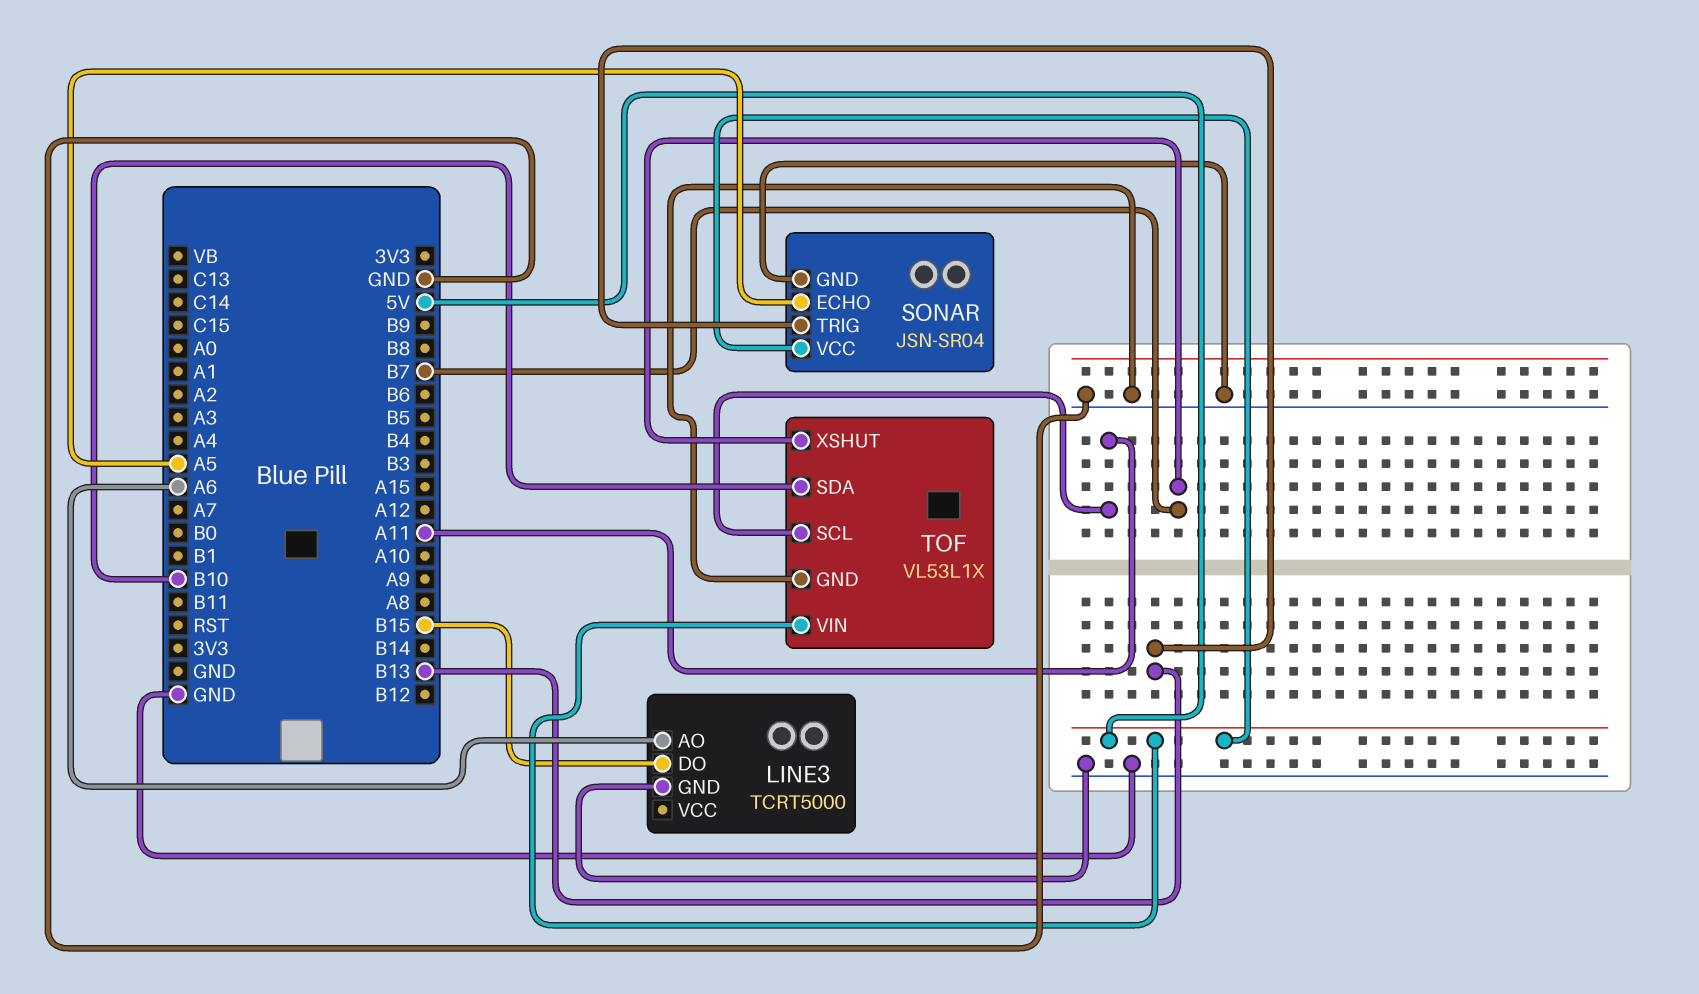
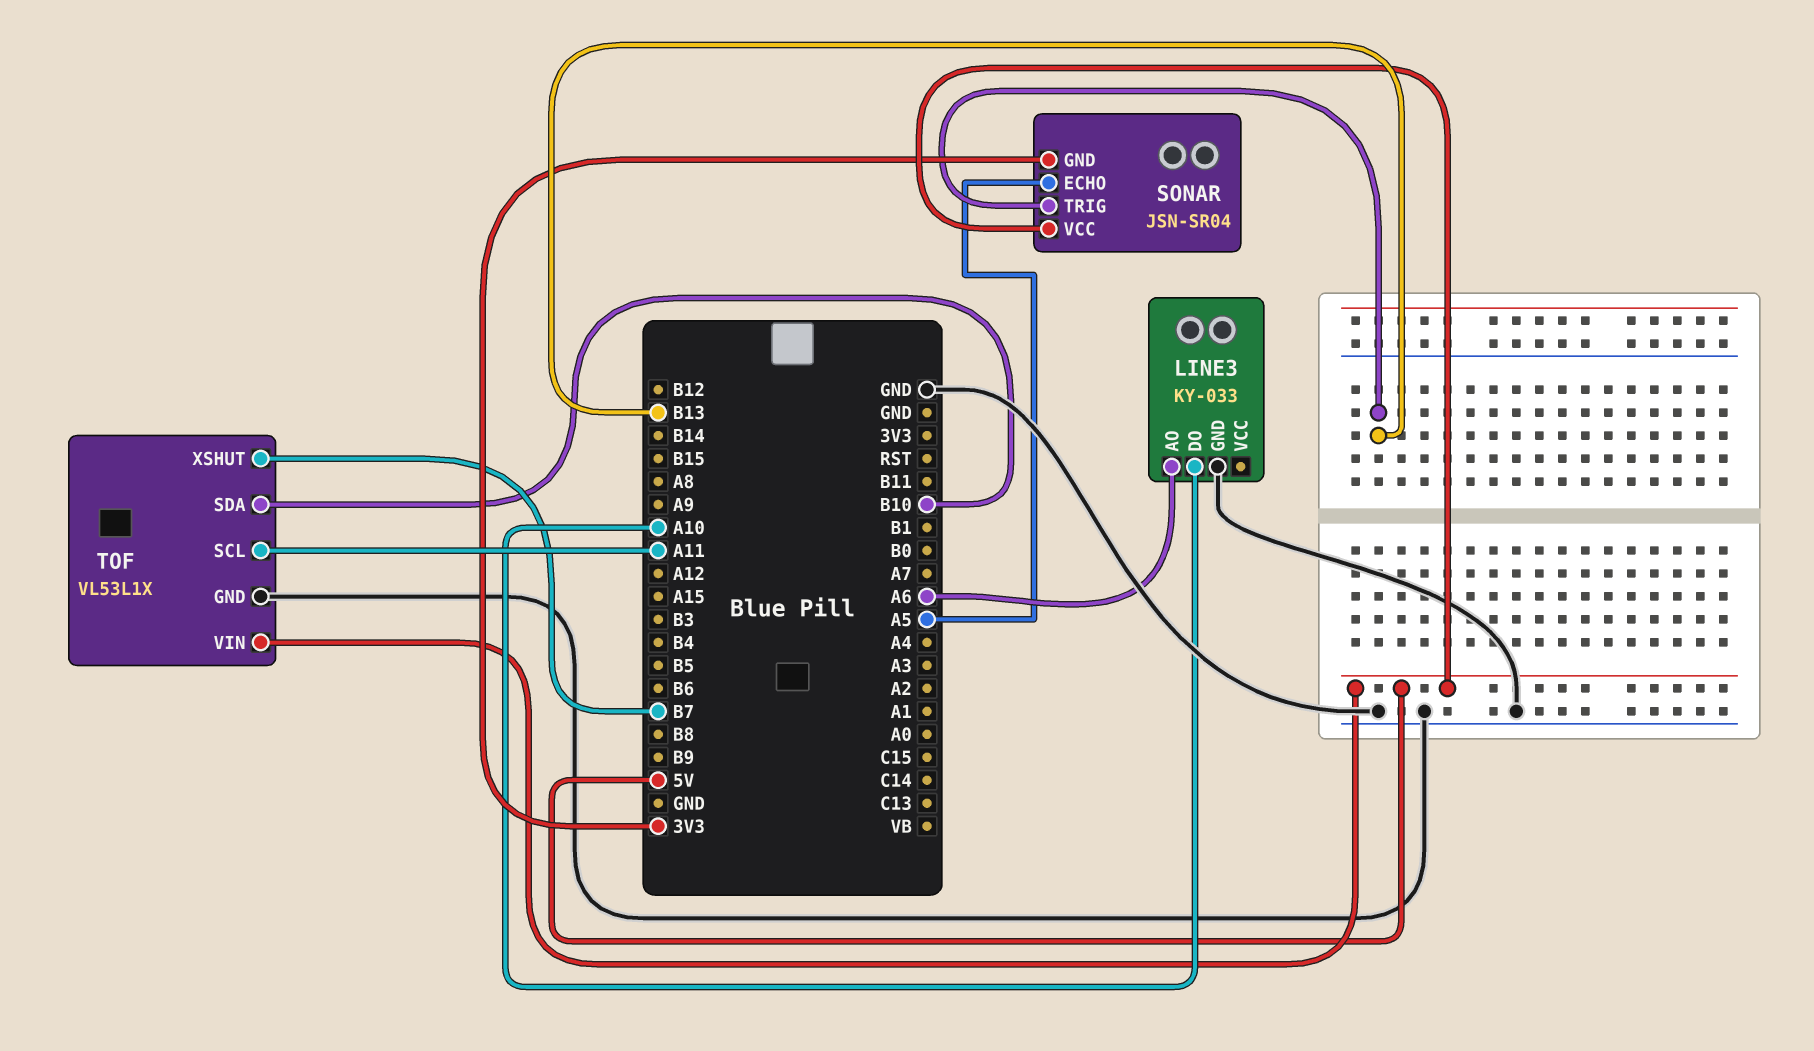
LINE3: TCRT5000 -> KY-033
LINE3 pin DO: B15 -> A10
SONAR pin GND: GND -> 3V3

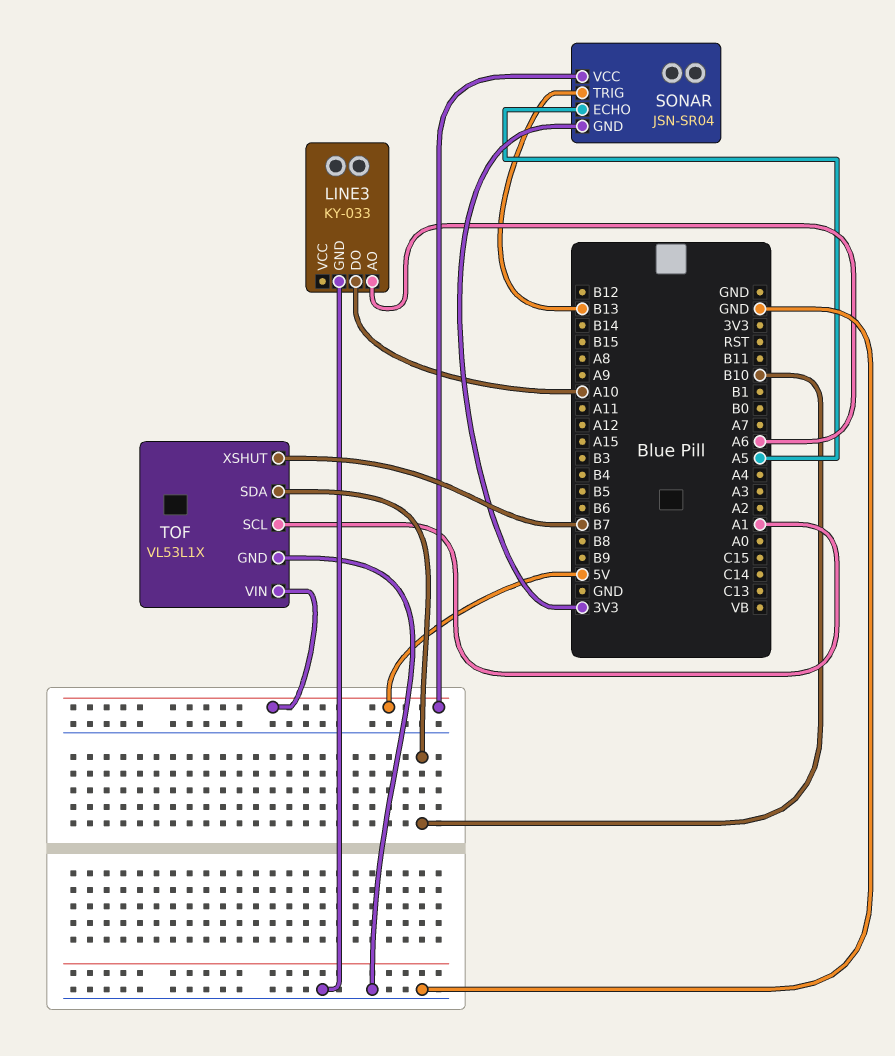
TOF pin SCL: A11 -> A1

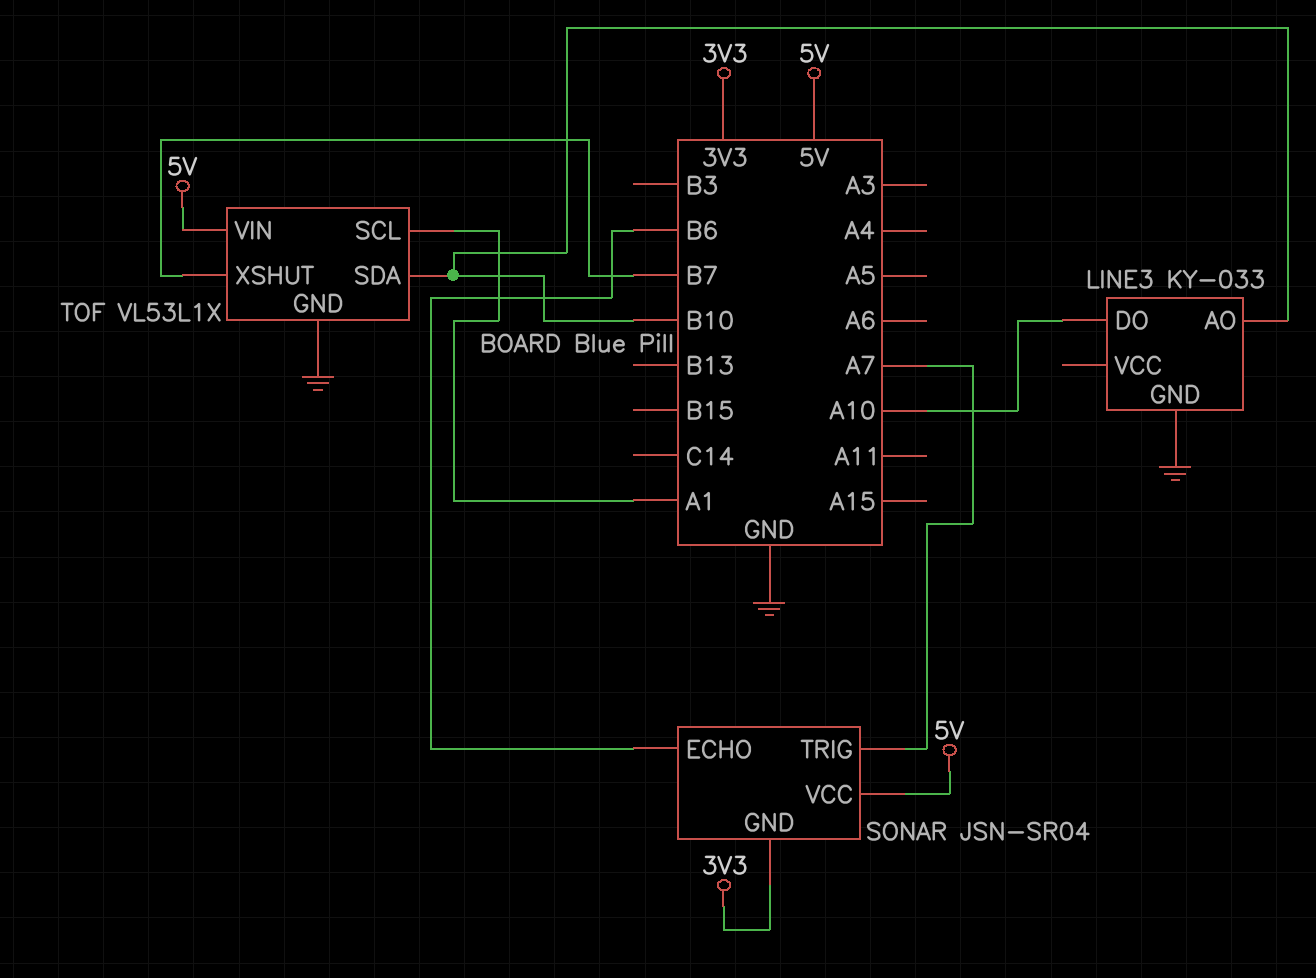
LINE3 pin AO: A6 -> B10
SONAR pin ECHO: A5 -> B6
SONAR pin TRIG: B13 -> A7

